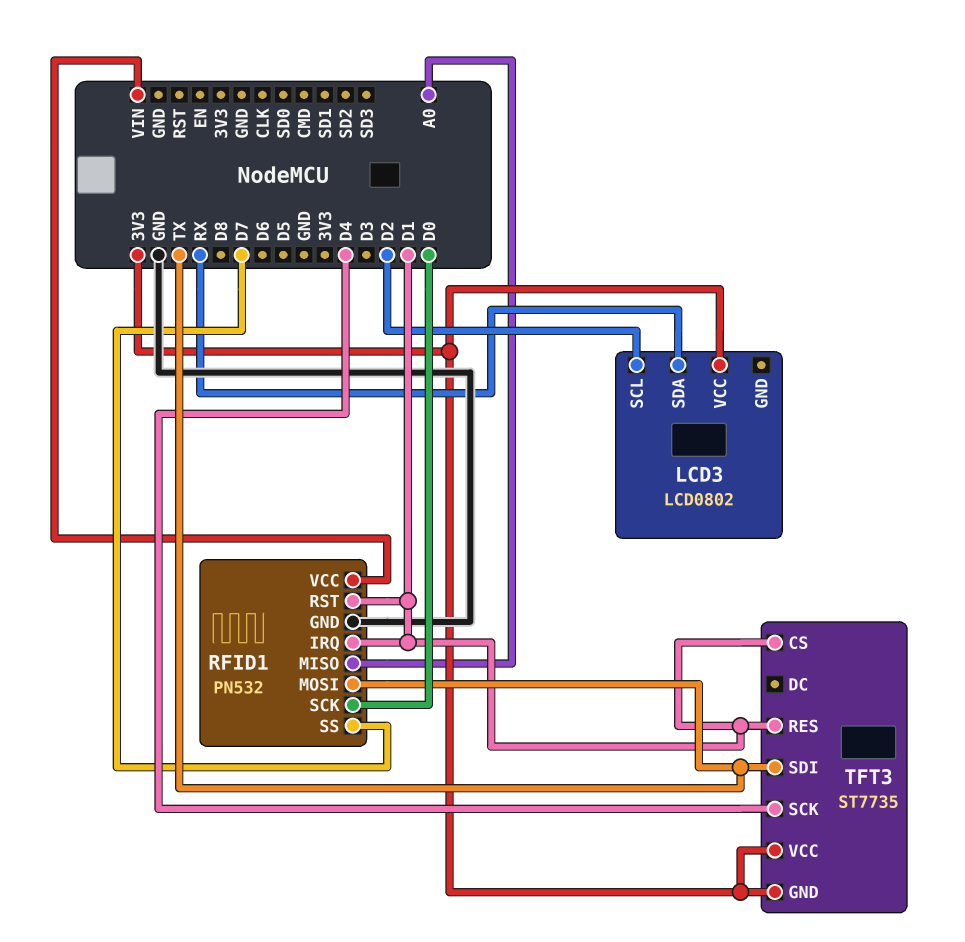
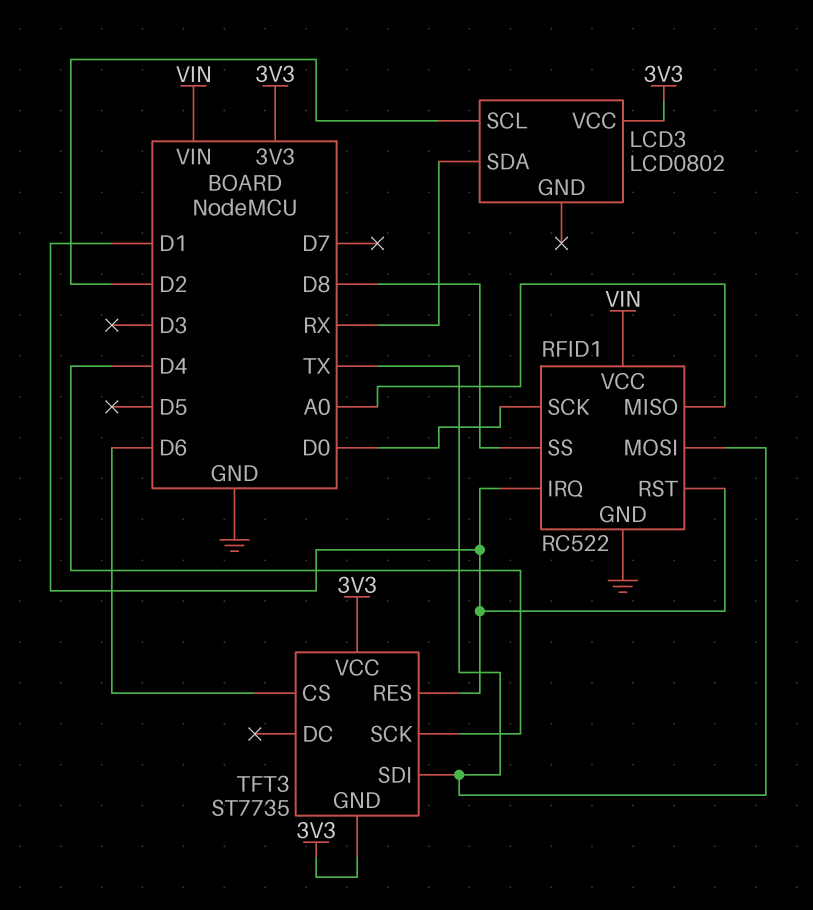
RFID1: PN532 -> RC522
RFID1 pin SS: D7 -> D8
TFT3 pin CS: D1 -> D6

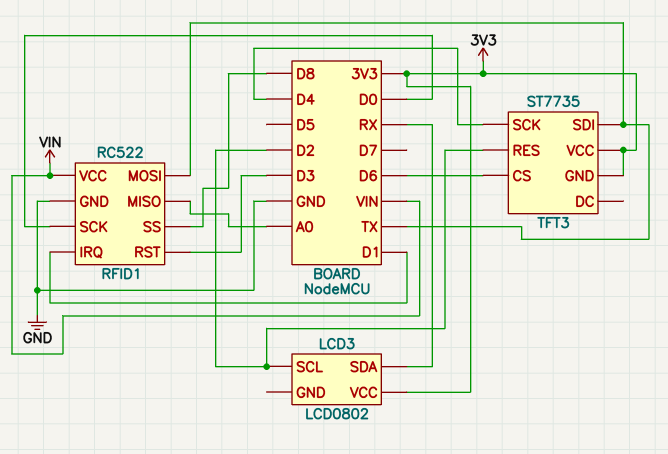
RFID1 pin RST: D1 -> D3
TFT3 pin RES: D1 -> D2

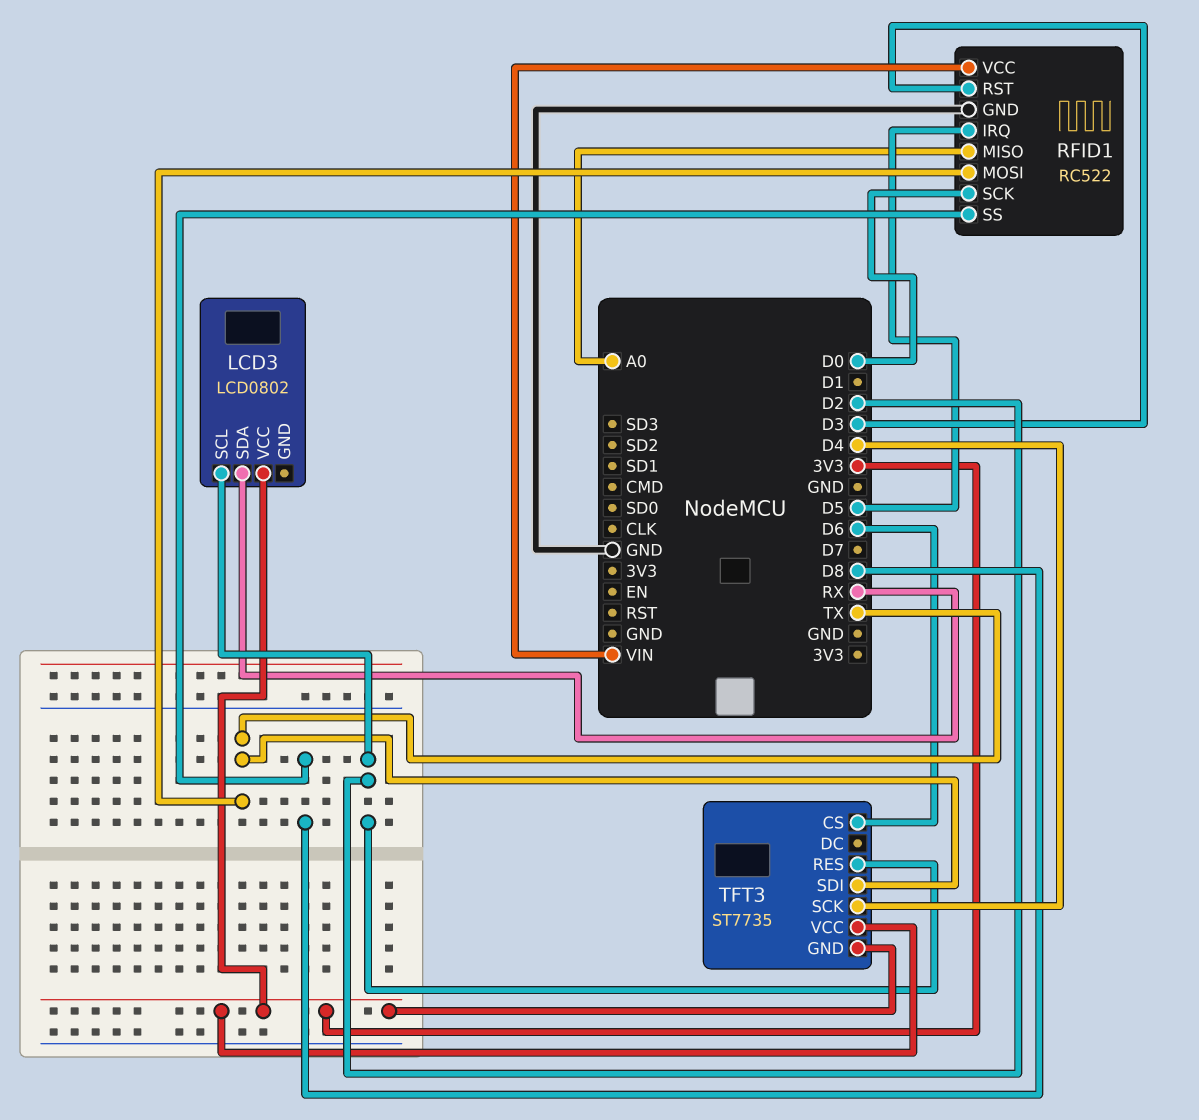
RFID1 pin IRQ: D1 -> D5

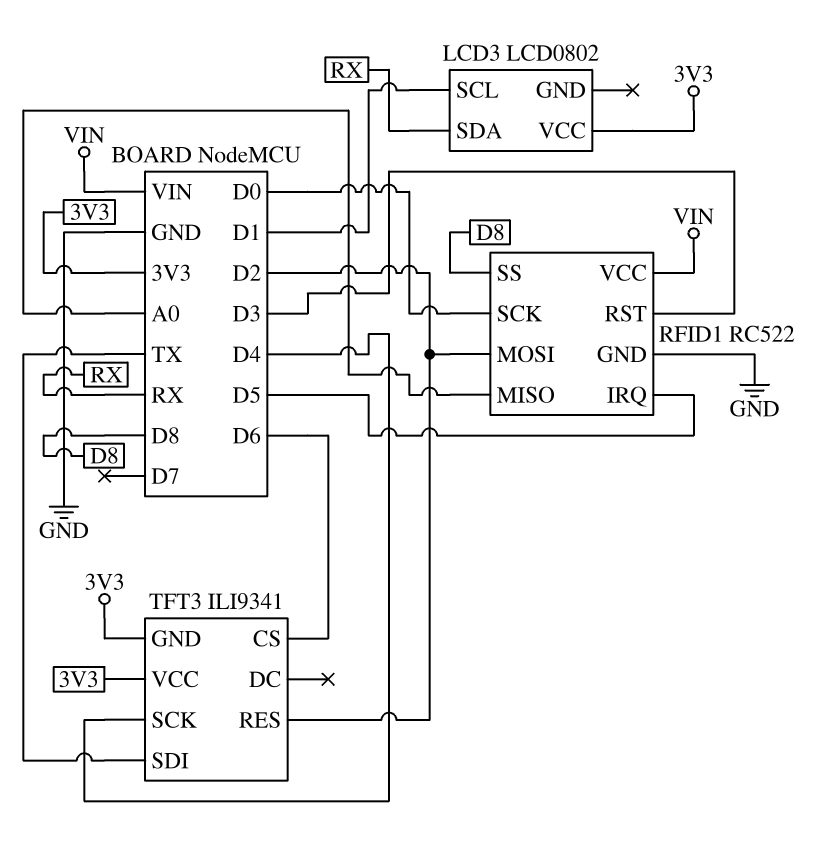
LCD3 pin SCL: D2 -> D1
RFID1 pin MOSI: TX -> D2
TFT3: ST7735 -> ILI9341

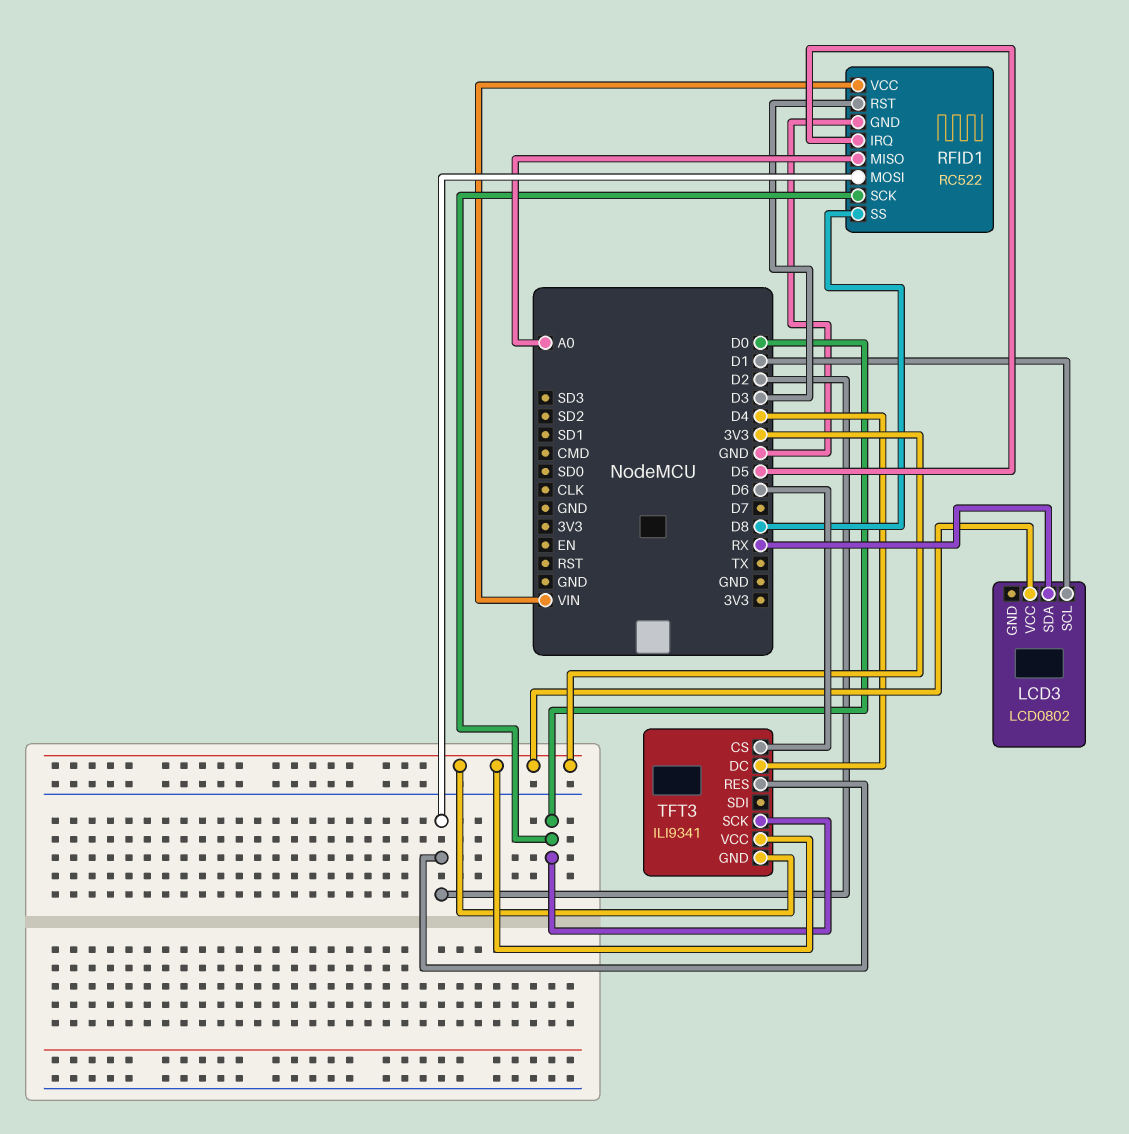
TFT3 pin DC: none -> D4
TFT3 pin SCK: D4 -> D0
TFT3 pin SDI: TX -> none

